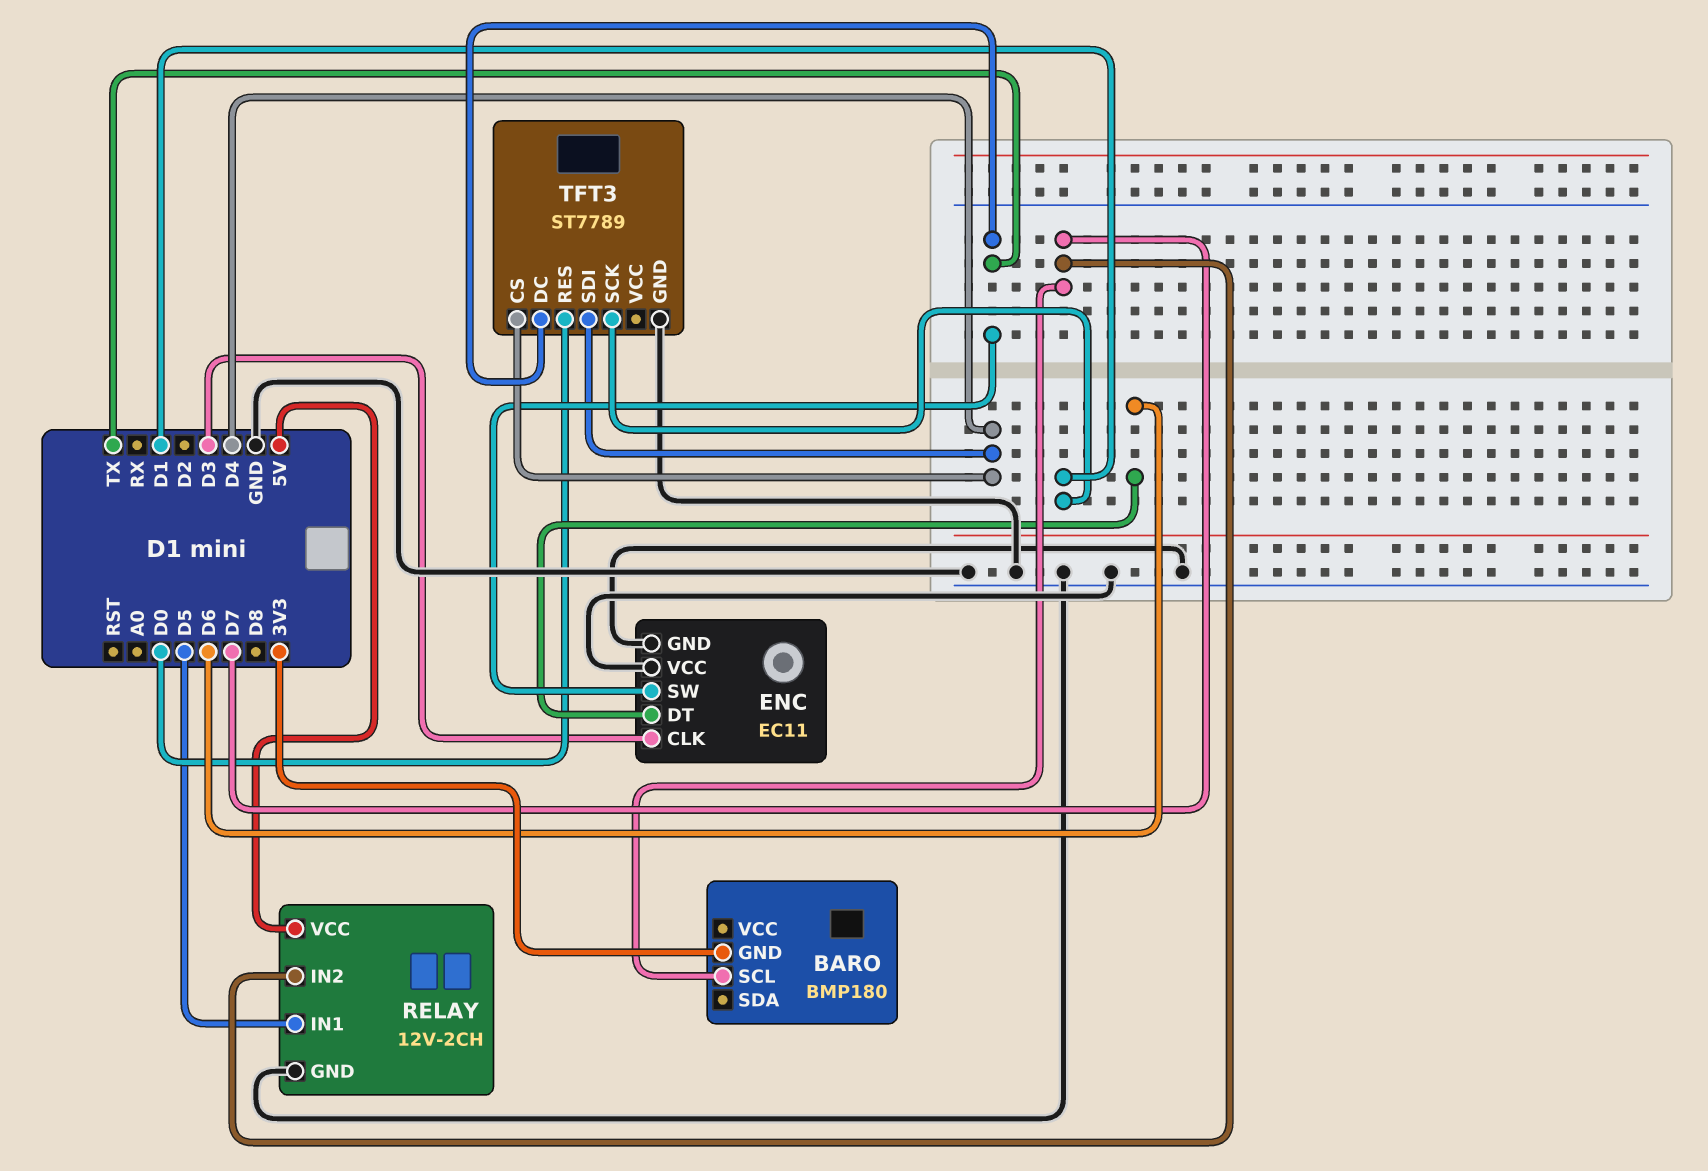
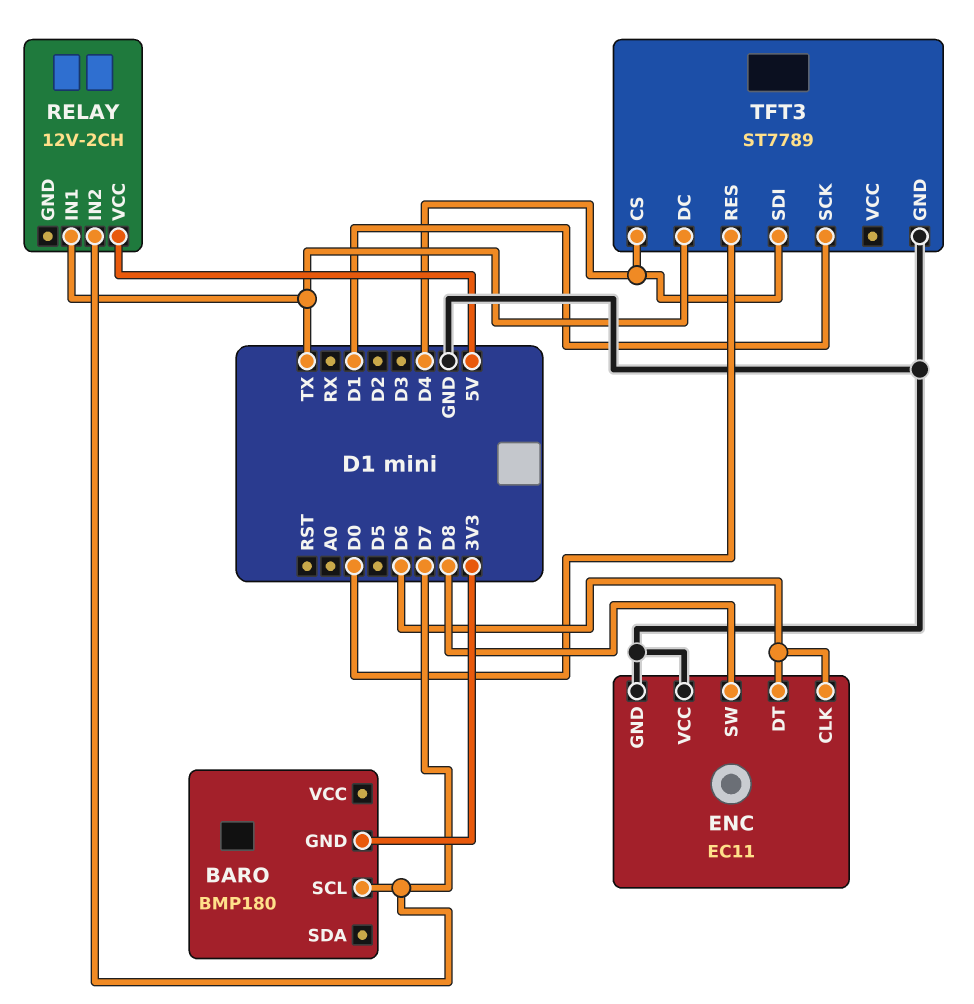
ENC pin CLK: D3 -> D6
ENC pin SW: TX -> D8
RELAY pin GND: GND -> none
RELAY pin IN1: D5 -> TX

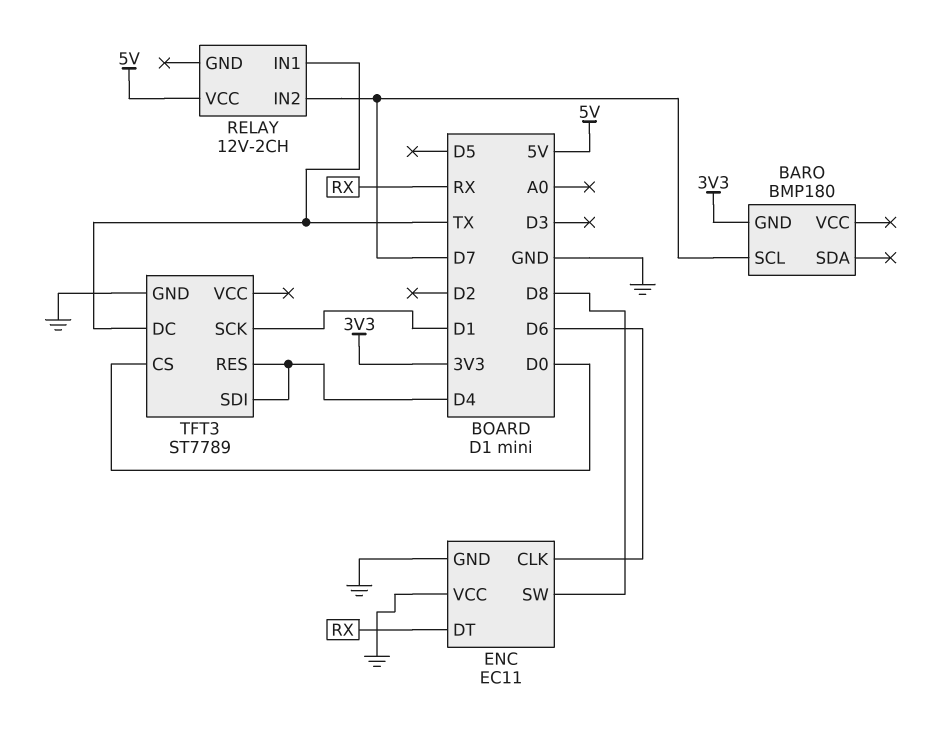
ENC pin DT: D6 -> RX
TFT3 pin CS: D4 -> D0
TFT3 pin RES: D0 -> D4

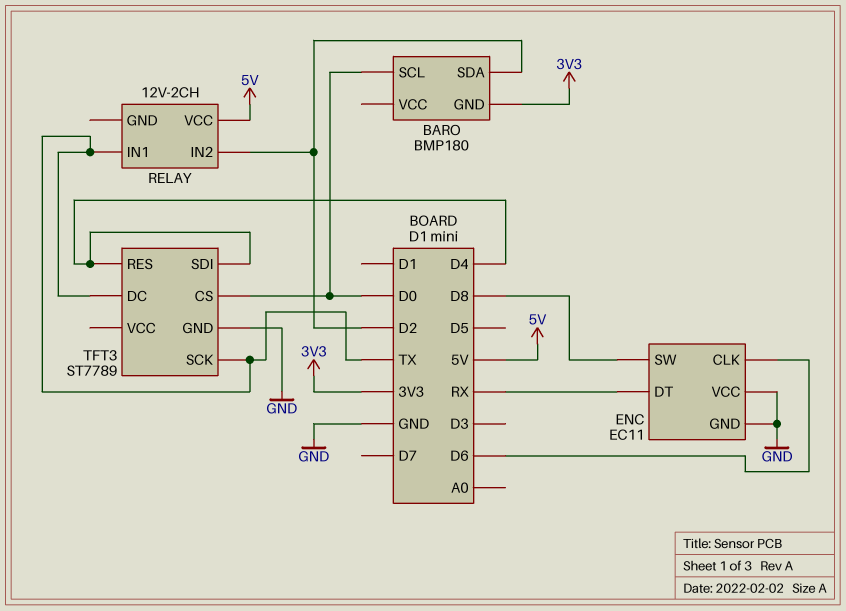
BARO pin SCL: D7 -> D0
BARO pin SDA: none -> D2
RELAY pin IN2: D7 -> D2
TFT3 pin SCK: D1 -> TX

